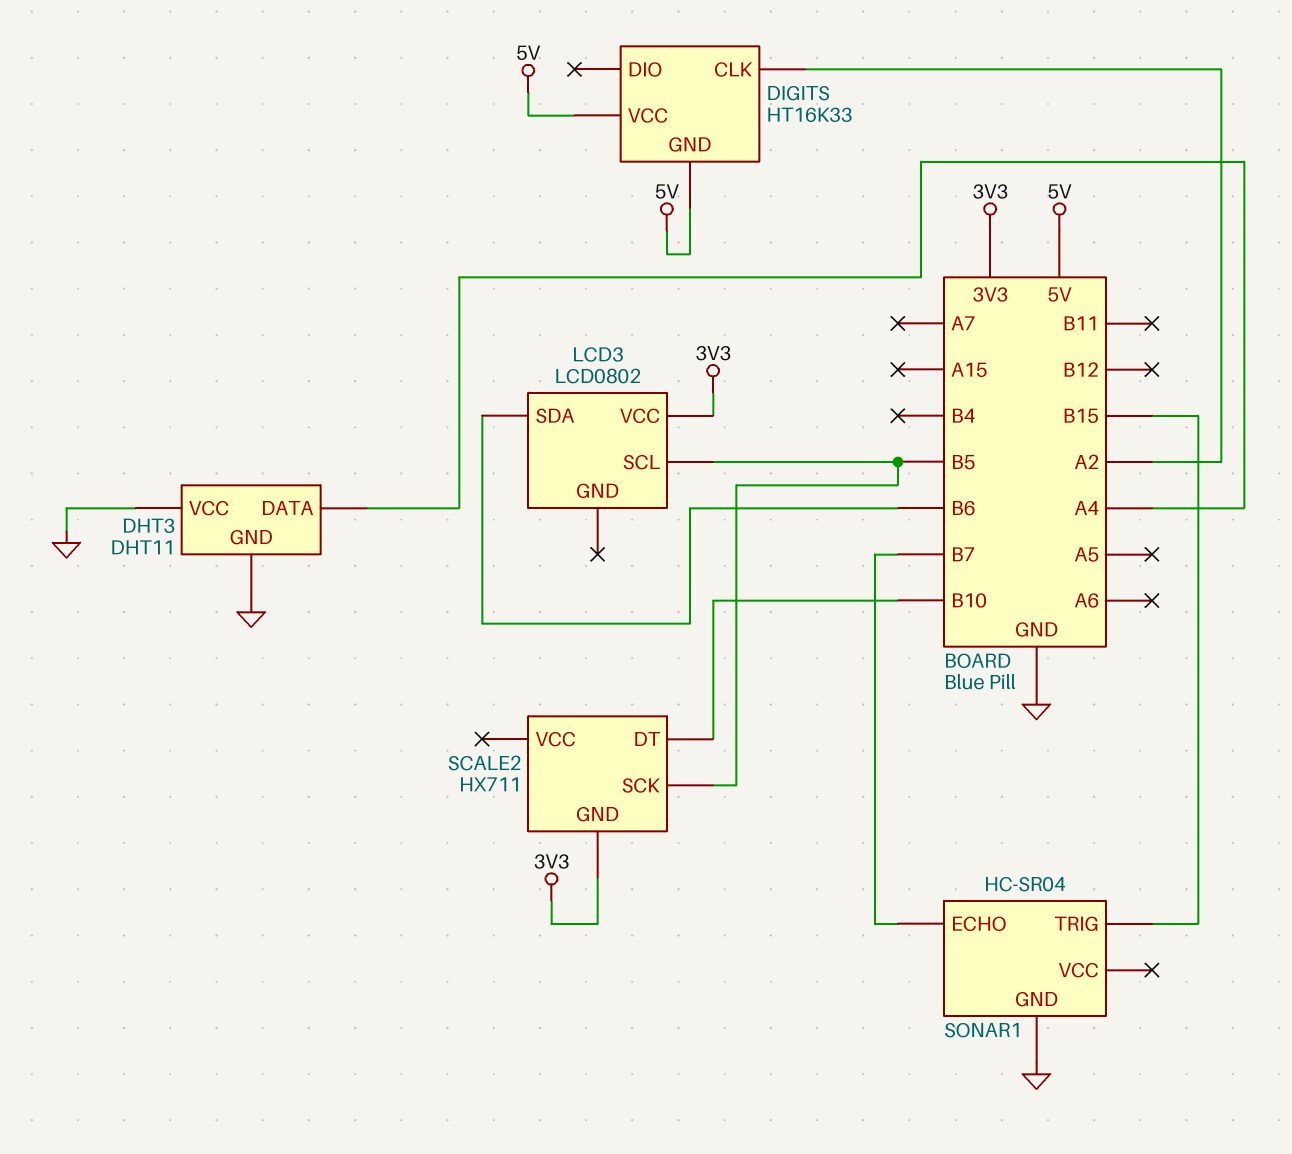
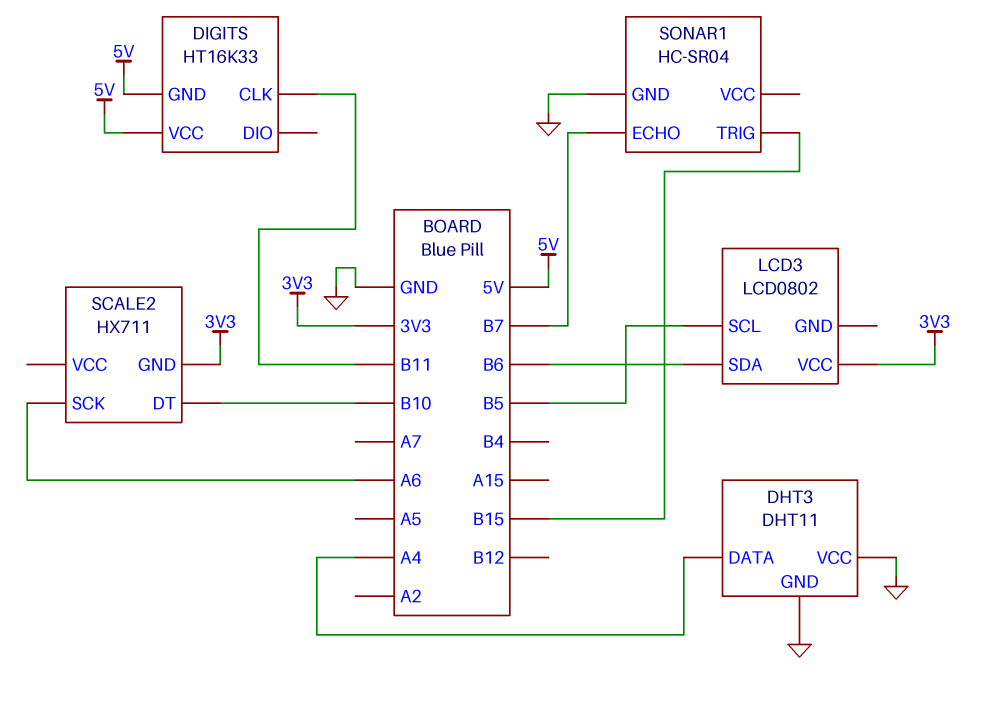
DIGITS pin CLK: A2 -> B11
SCALE2 pin SCK: B5 -> A6

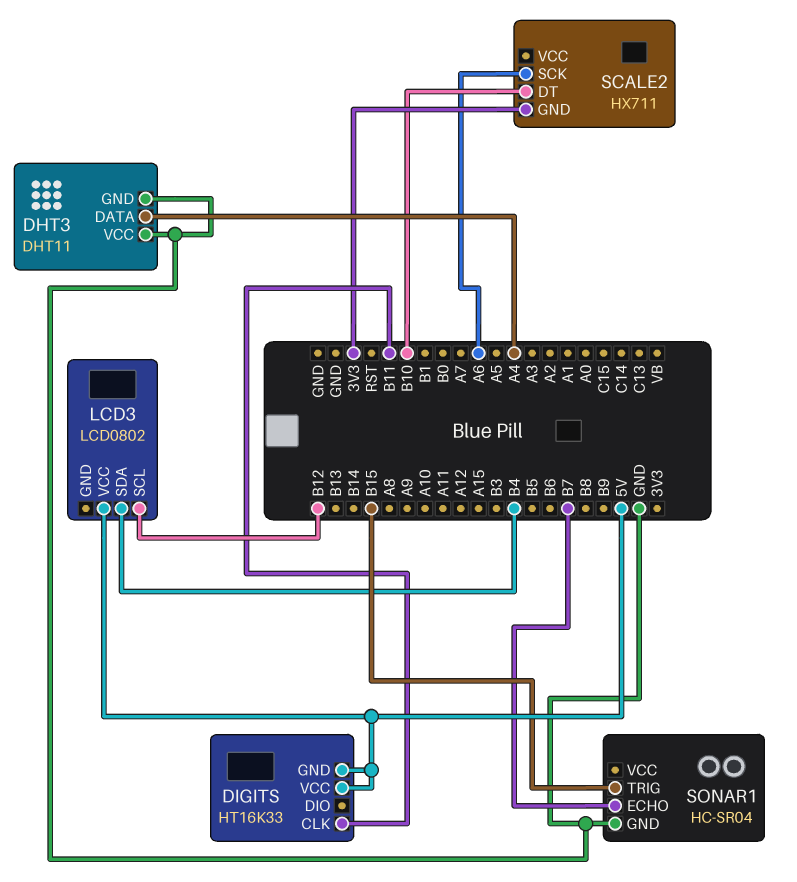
LCD3 pin SCL: B5 -> B12
LCD3 pin SDA: B6 -> B4
LCD3 pin VCC: 3V3 -> 5V

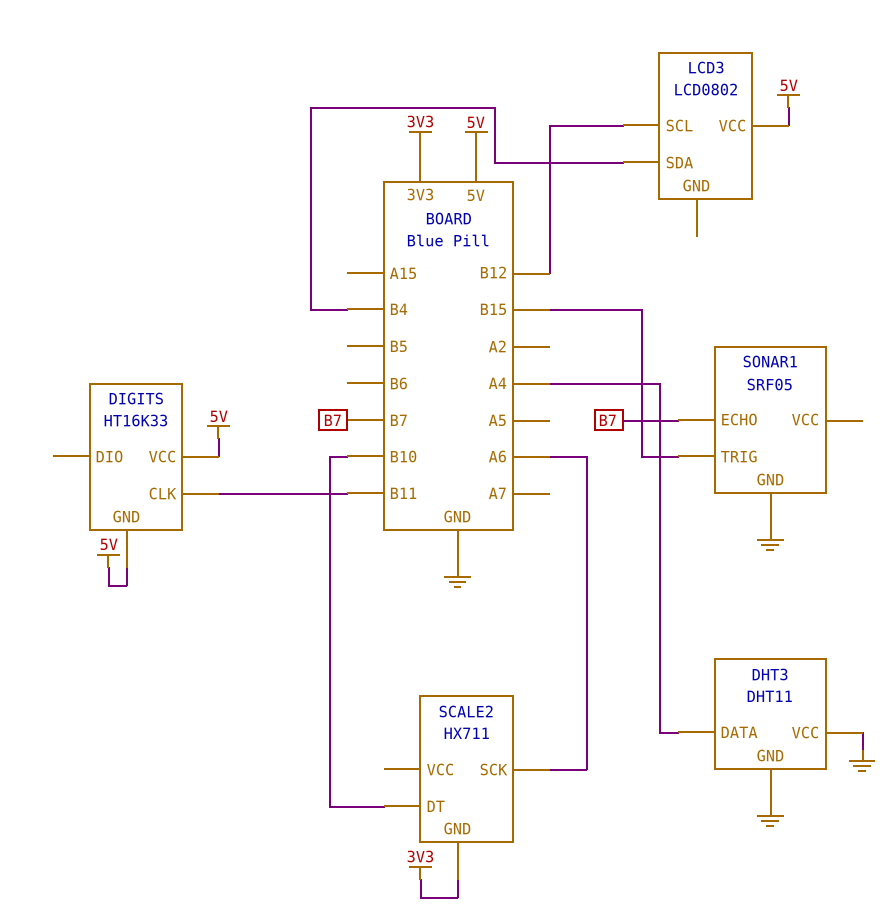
SONAR1: HC-SR04 -> SRF05

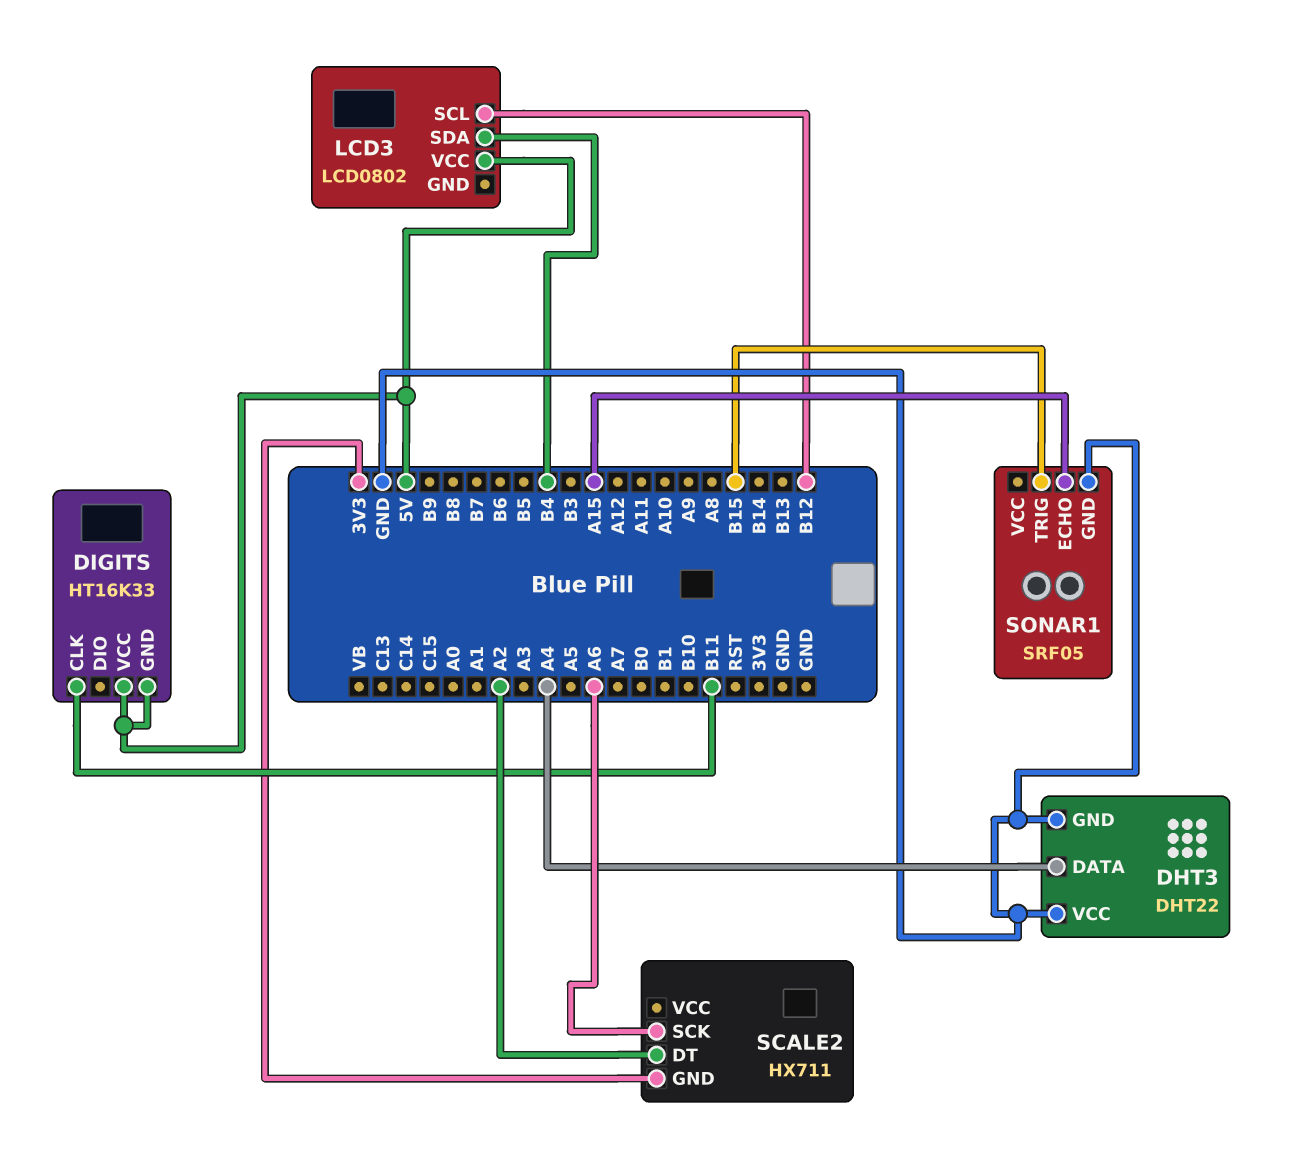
DHT3: DHT11 -> DHT22
SCALE2 pin DT: B10 -> A2
SONAR1 pin ECHO: B7 -> A15

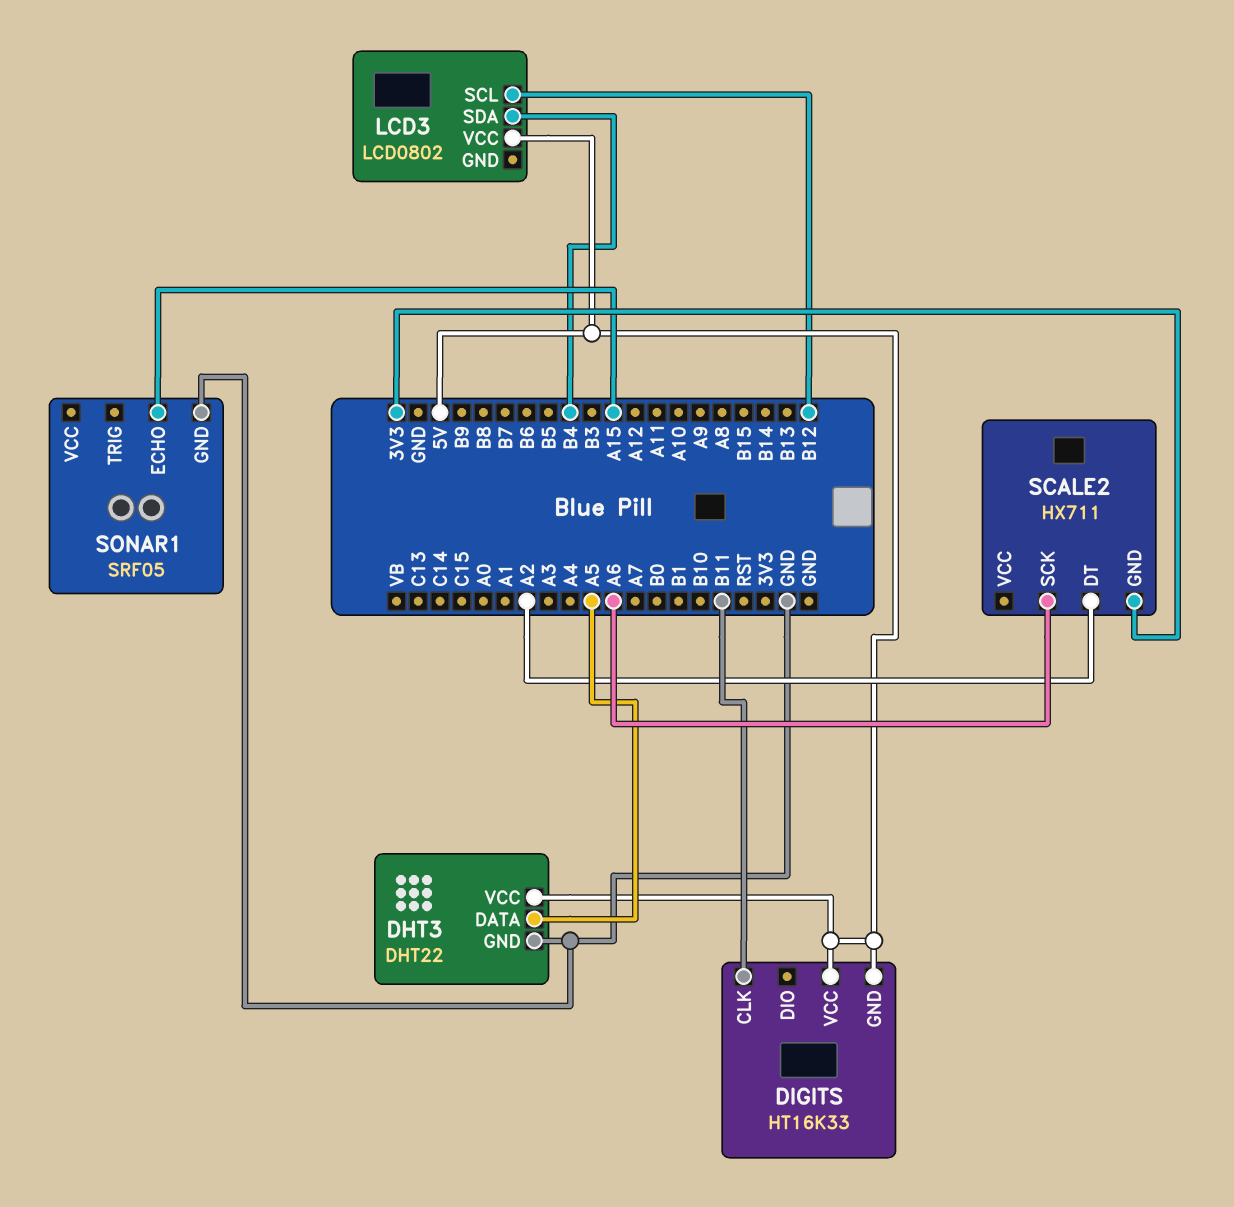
DHT3 pin DATA: A4 -> A5
DHT3 pin VCC: GND -> 5V
SONAR1 pin TRIG: B15 -> none

